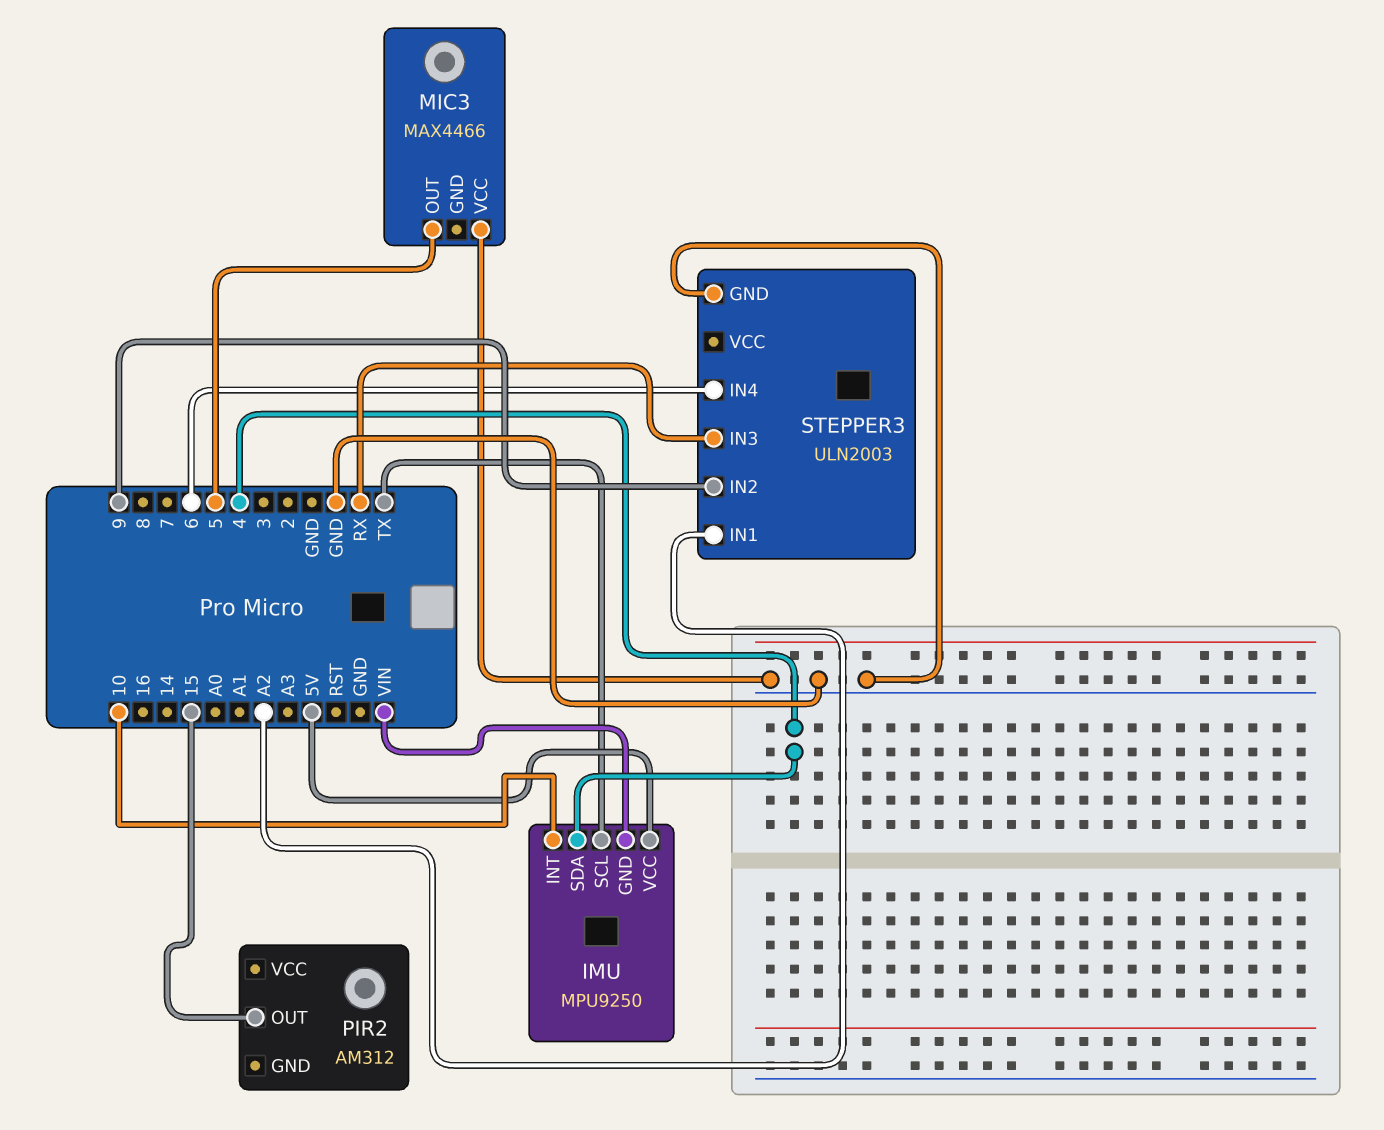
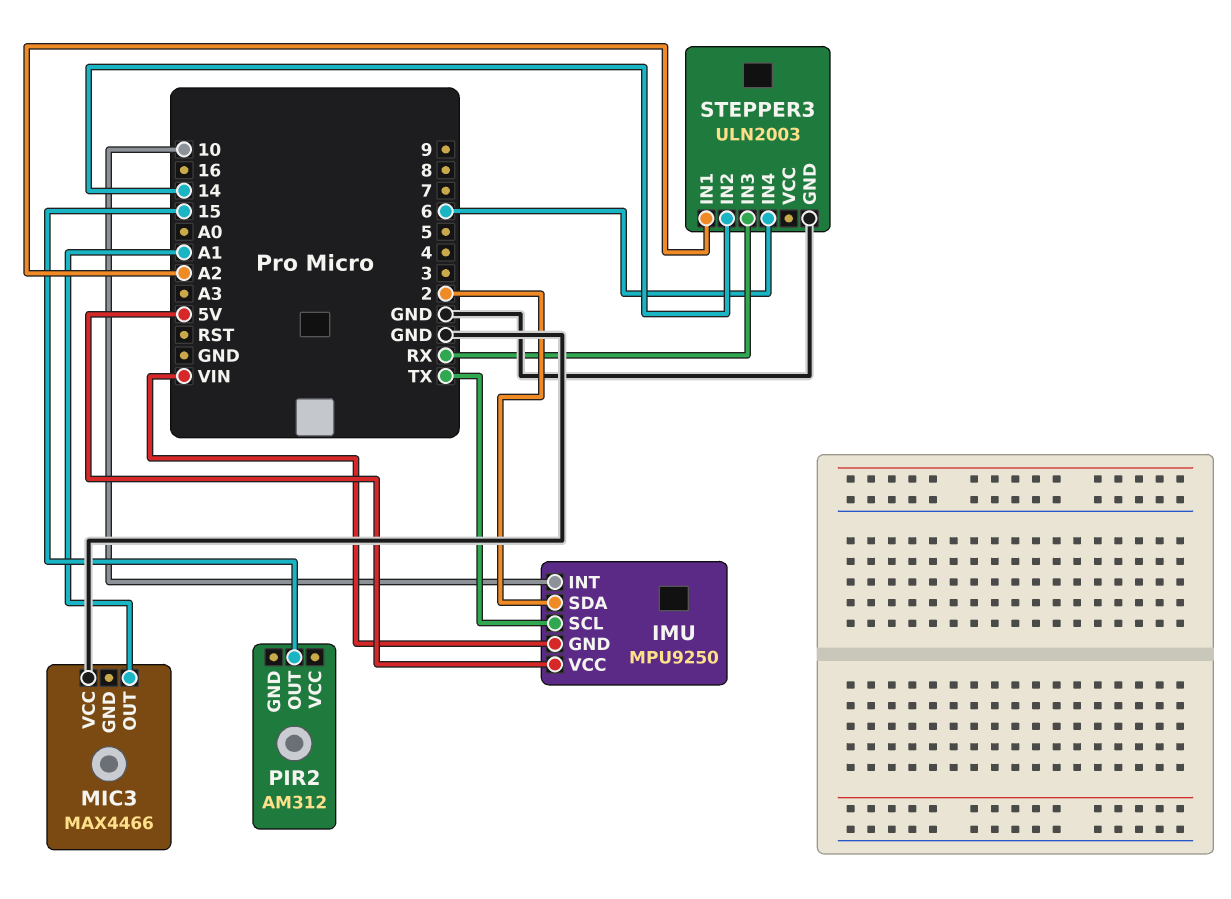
IMU pin SDA: 4 -> 2
MIC3 pin OUT: 5 -> A1
STEPPER3 pin IN2: 9 -> 14

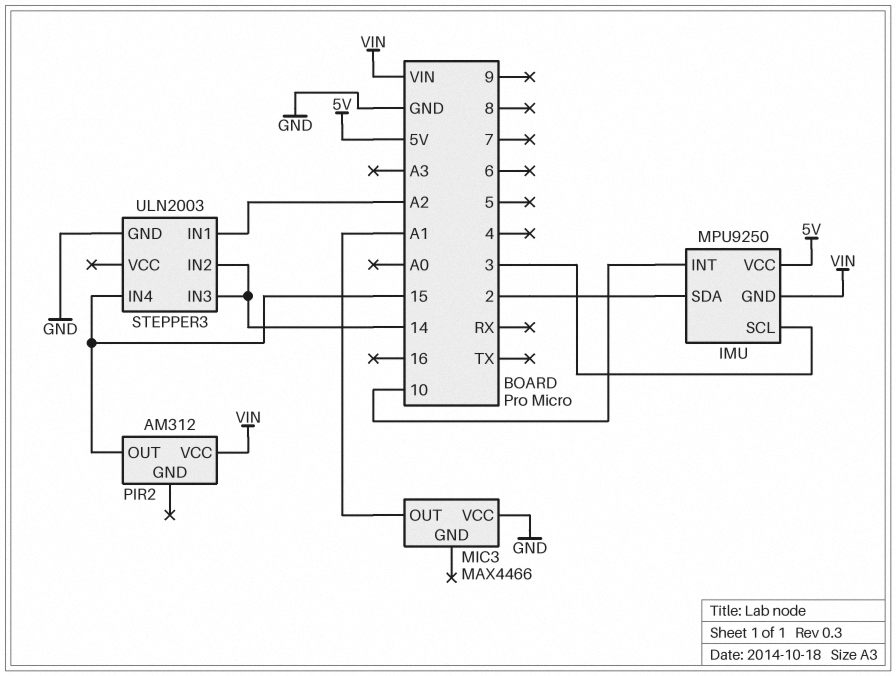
IMU pin SCL: TX -> 3
PIR2 pin VCC: none -> VIN
STEPPER3 pin IN3: RX -> 14
STEPPER3 pin IN4: 6 -> 15

